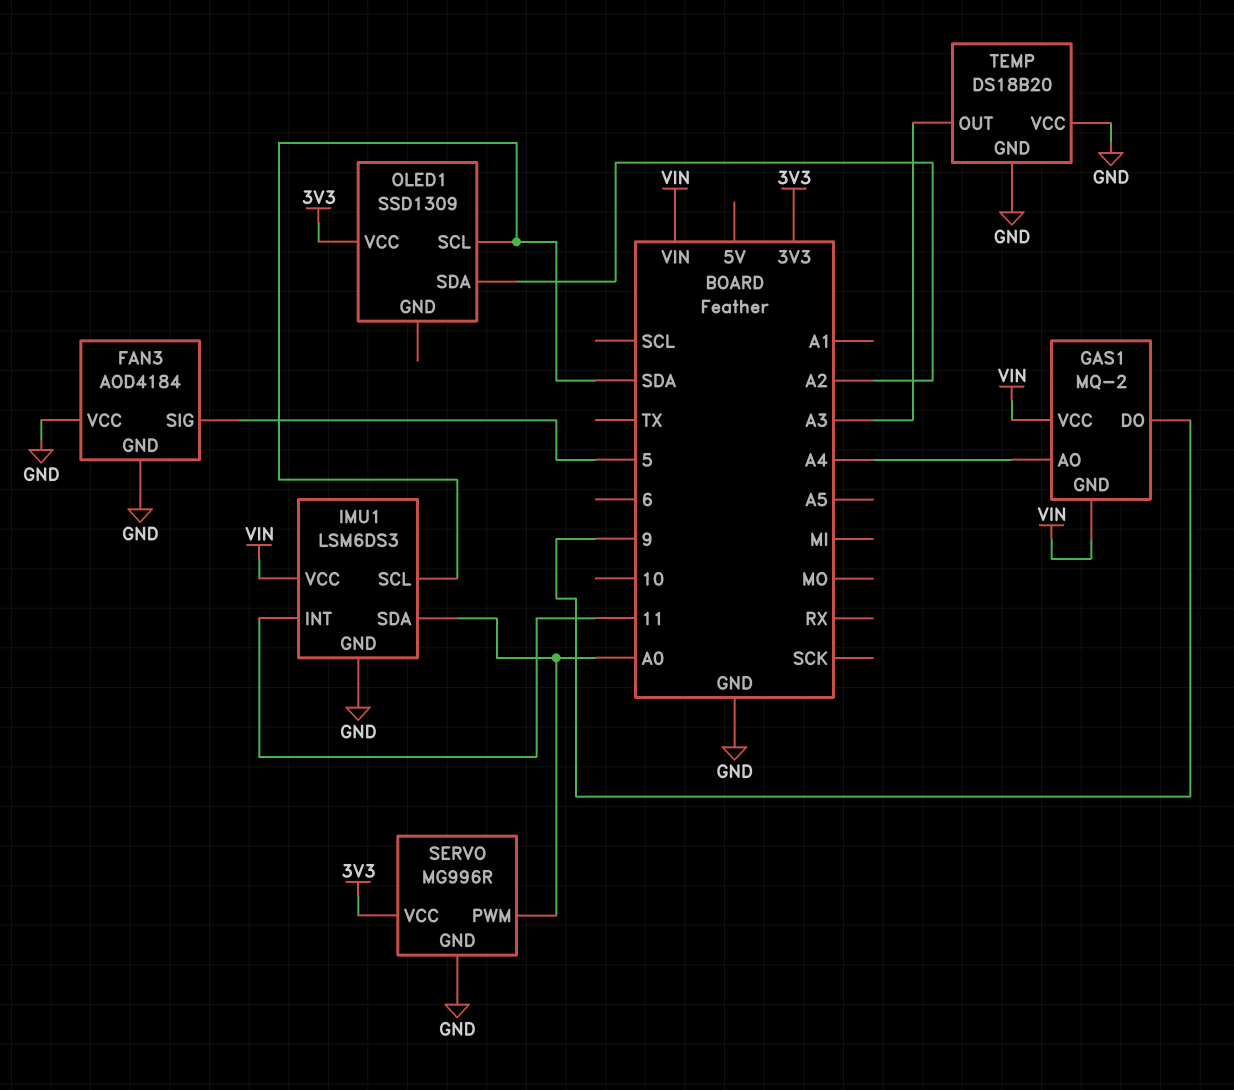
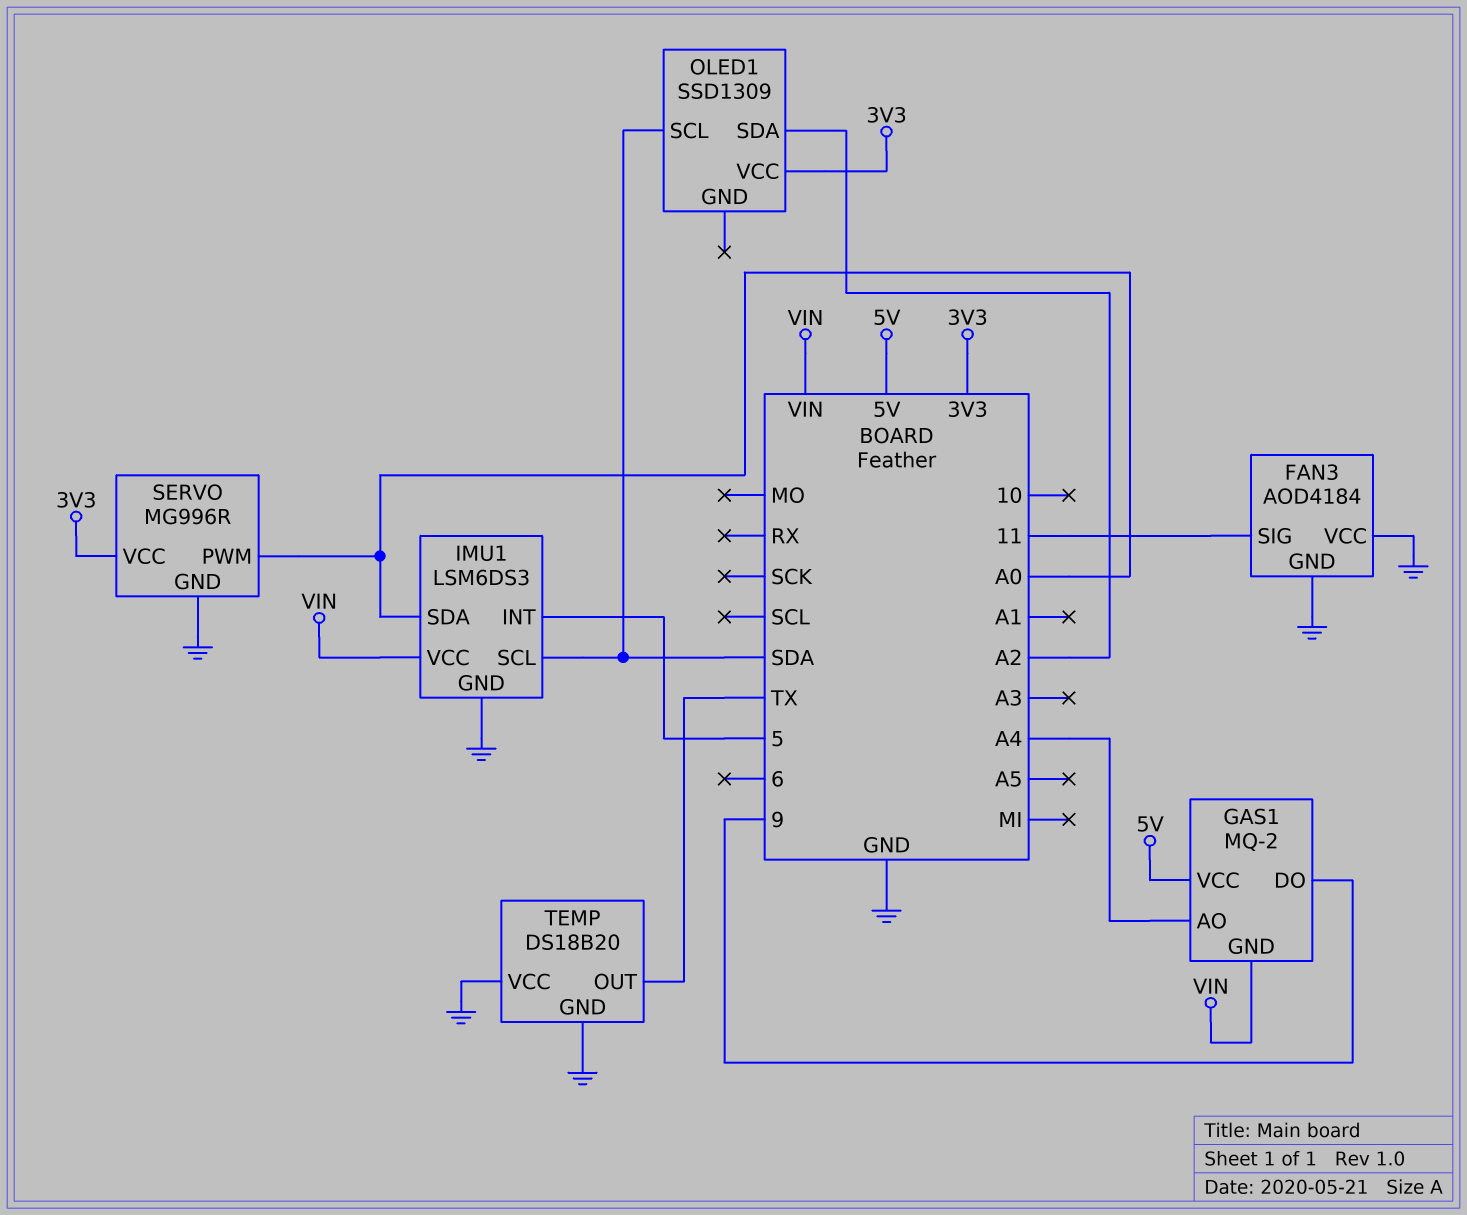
FAN3 pin SIG: 5 -> 11
GAS1 pin VCC: VIN -> 5V
IMU1 pin INT: 11 -> 5
TEMP pin OUT: A3 -> TX

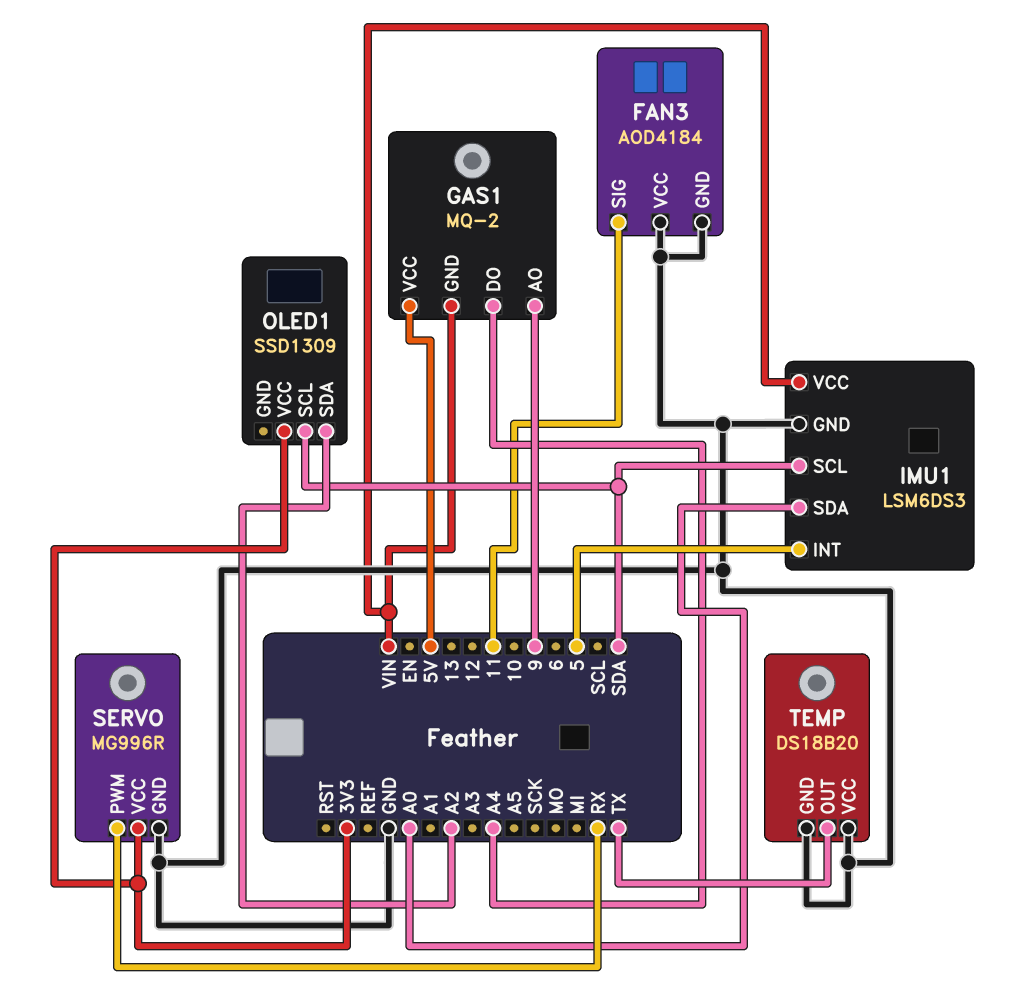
GAS1 pin AO: A4 -> 9
GAS1 pin DO: 9 -> A4
SERVO pin PWM: A0 -> RX

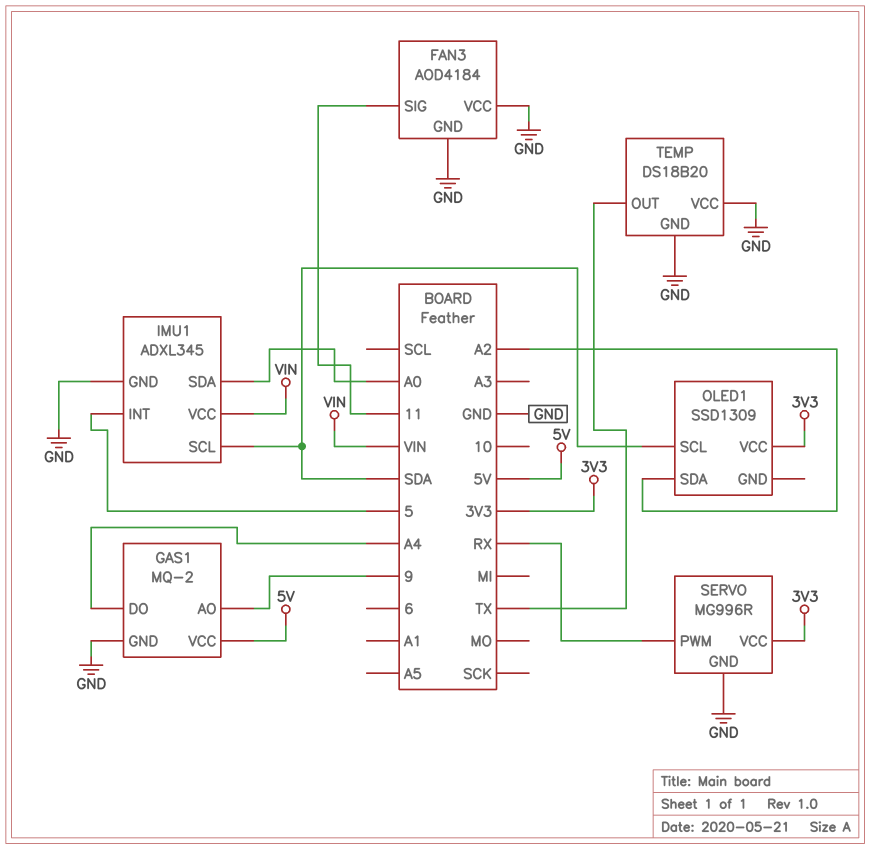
GAS1 pin GND: VIN -> GND
IMU1: LSM6DS3 -> ADXL345

